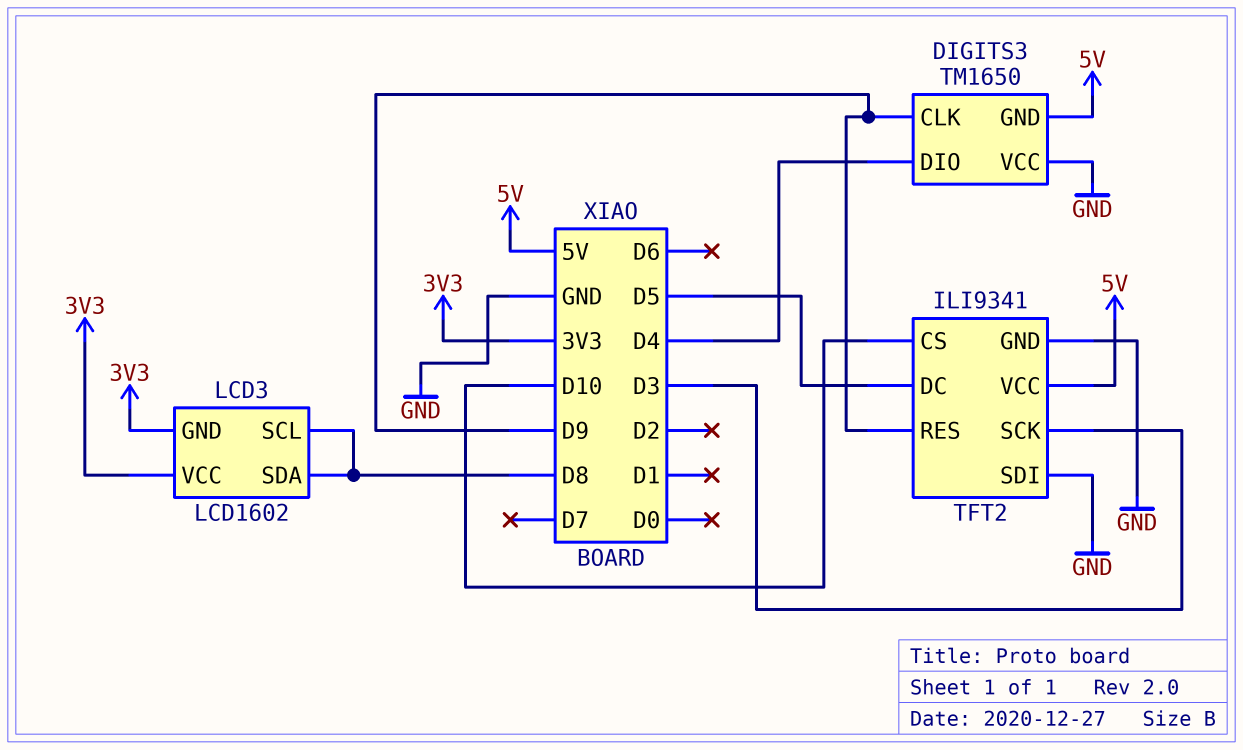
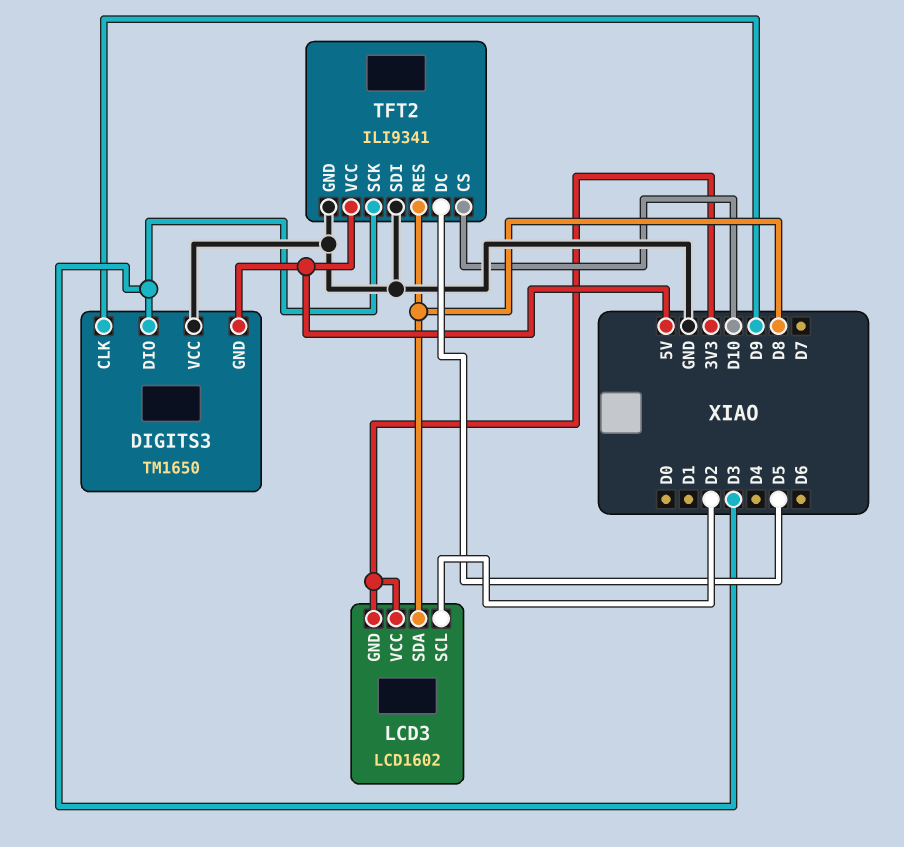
DIGITS3 pin DIO: D4 -> D3
LCD3 pin SCL: D8 -> D2
TFT2 pin RES: D9 -> D8

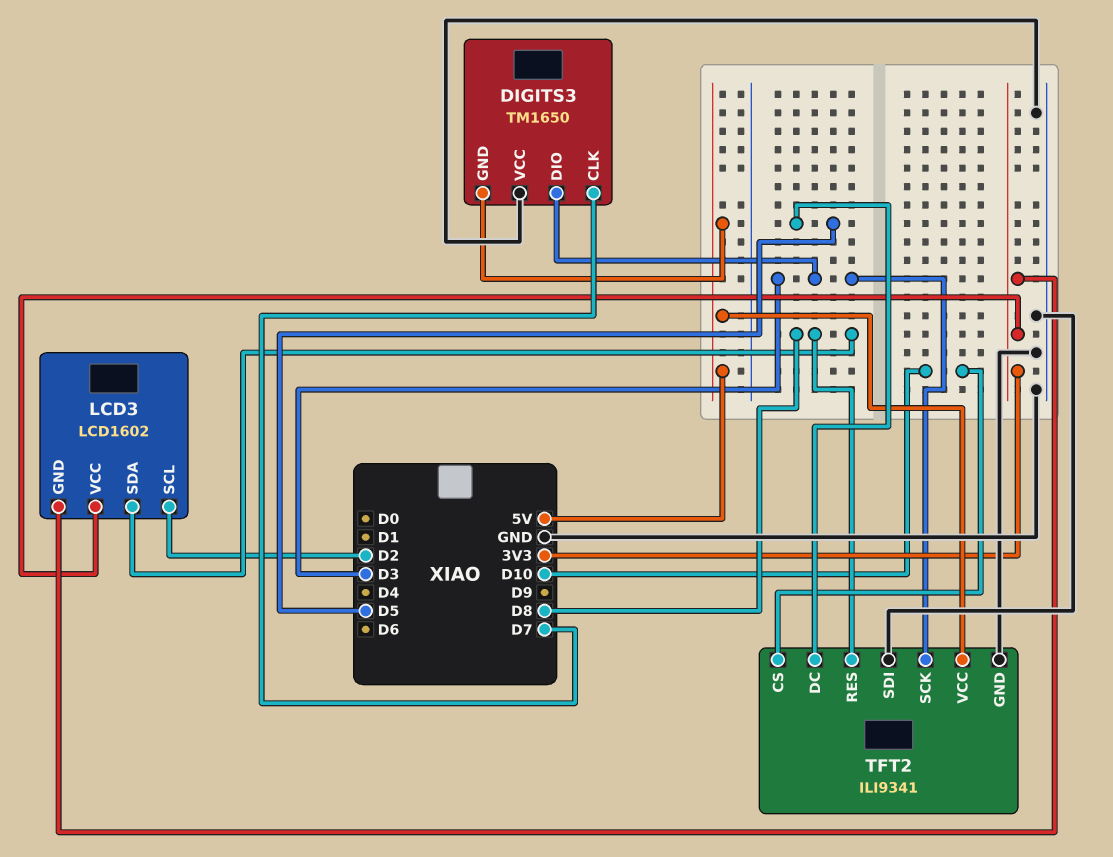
DIGITS3 pin CLK: D9 -> D7

